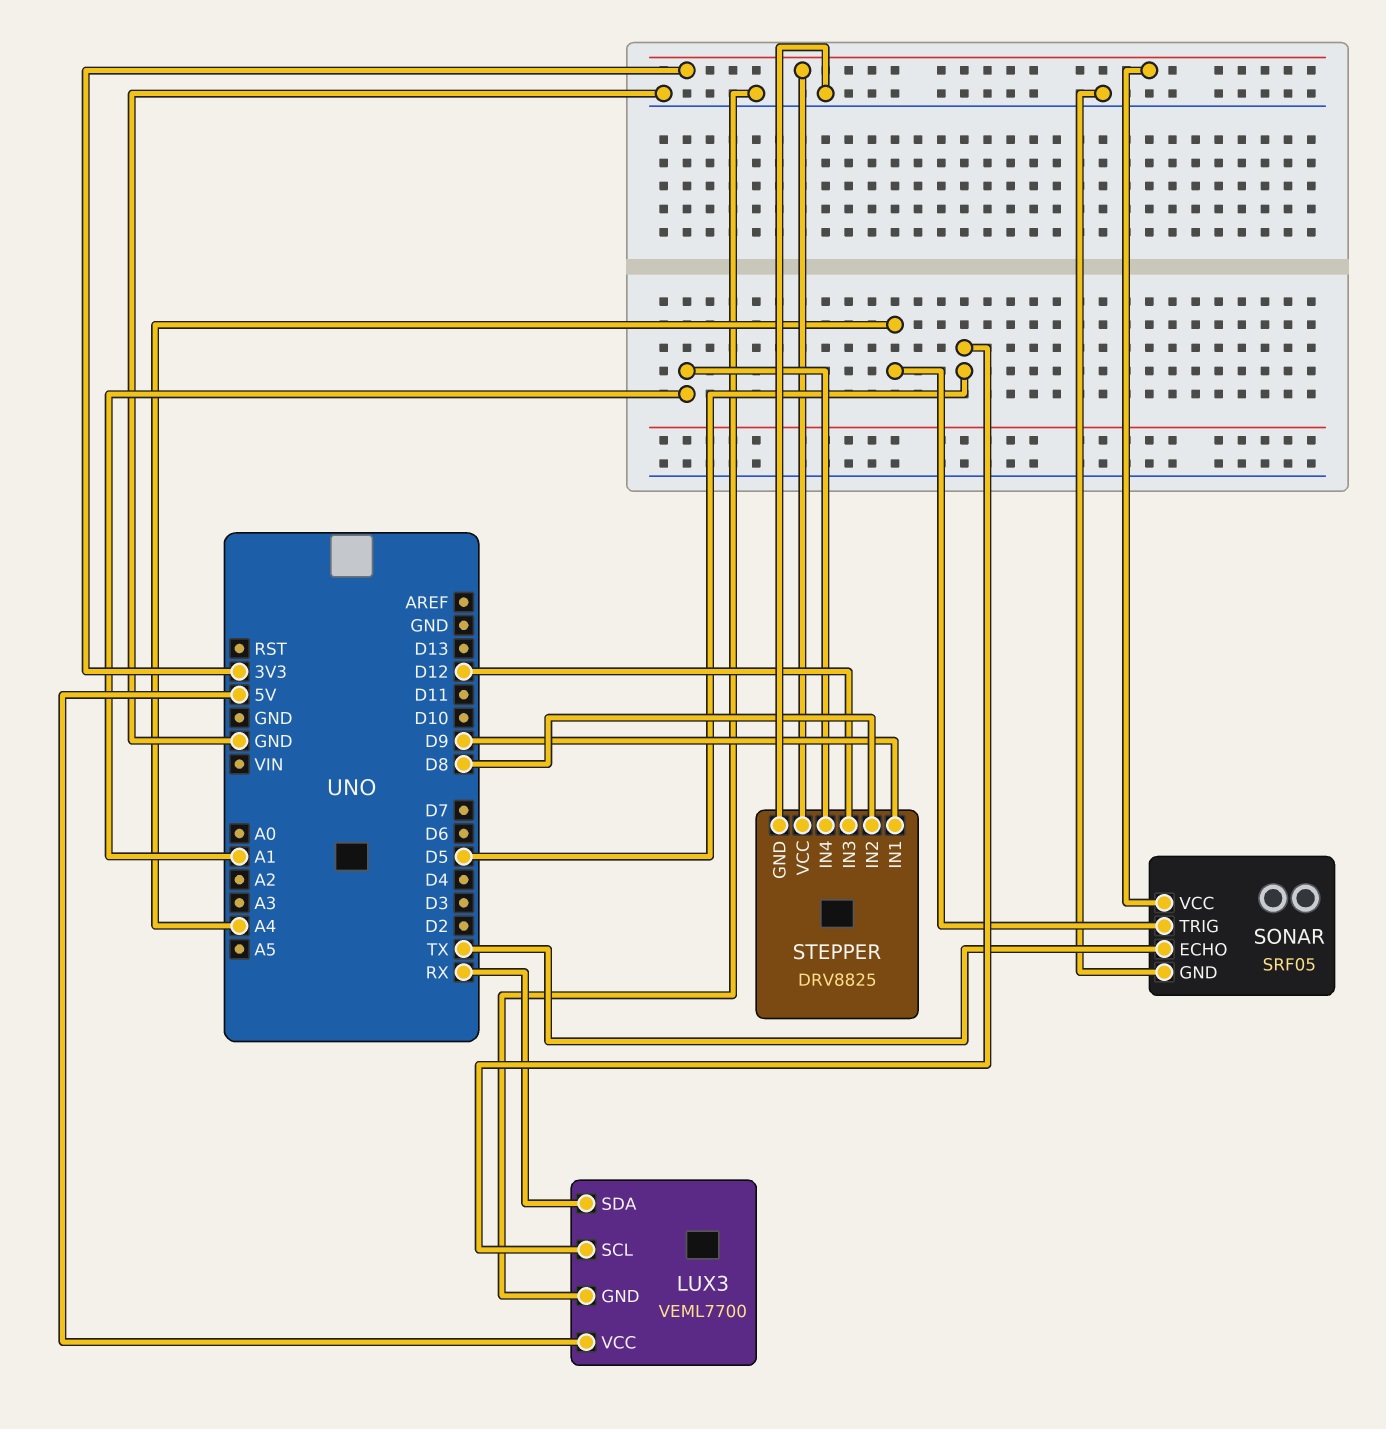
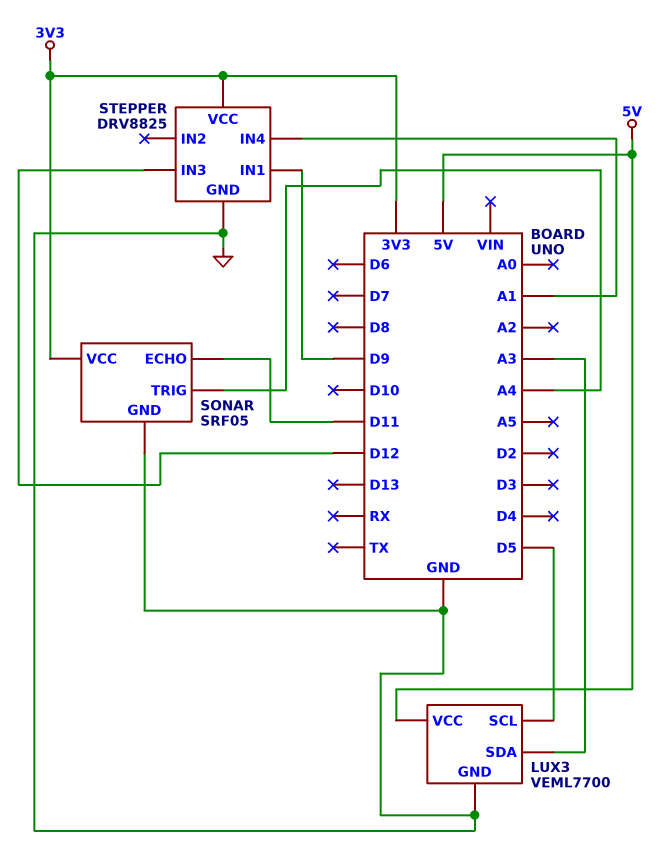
LUX3 pin SDA: RX -> A3
SONAR pin ECHO: TX -> D11
STEPPER pin IN2: D8 -> none

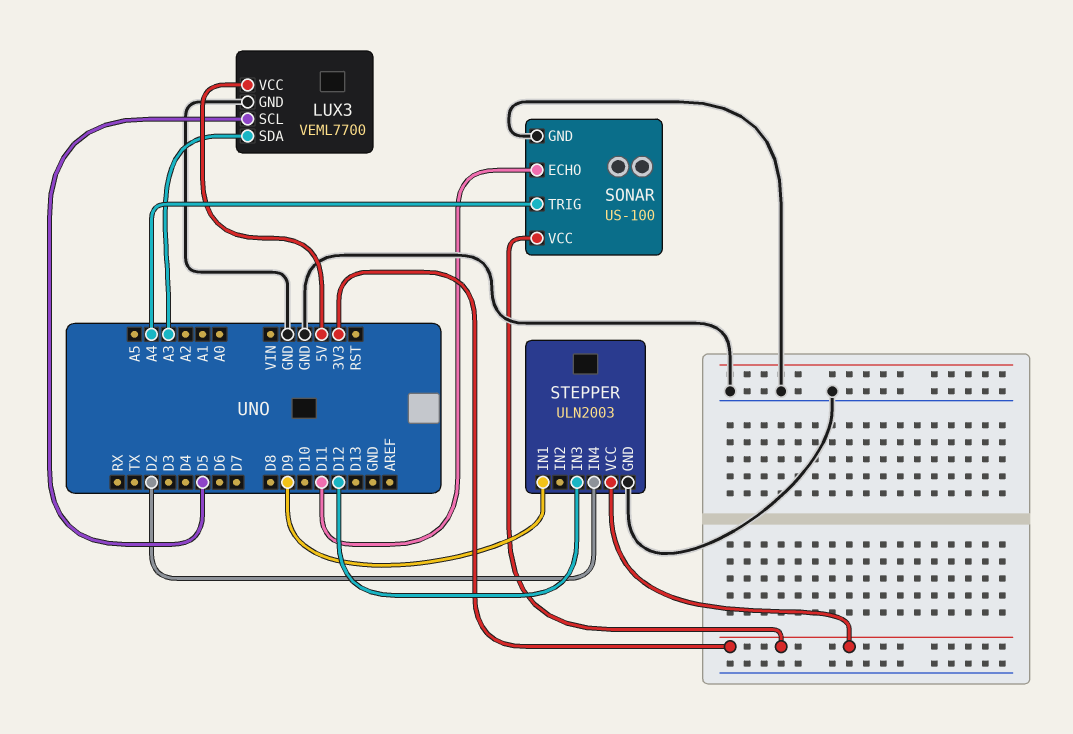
SONAR: SRF05 -> US-100
STEPPER: DRV8825 -> ULN2003
STEPPER pin IN4: A1 -> D2

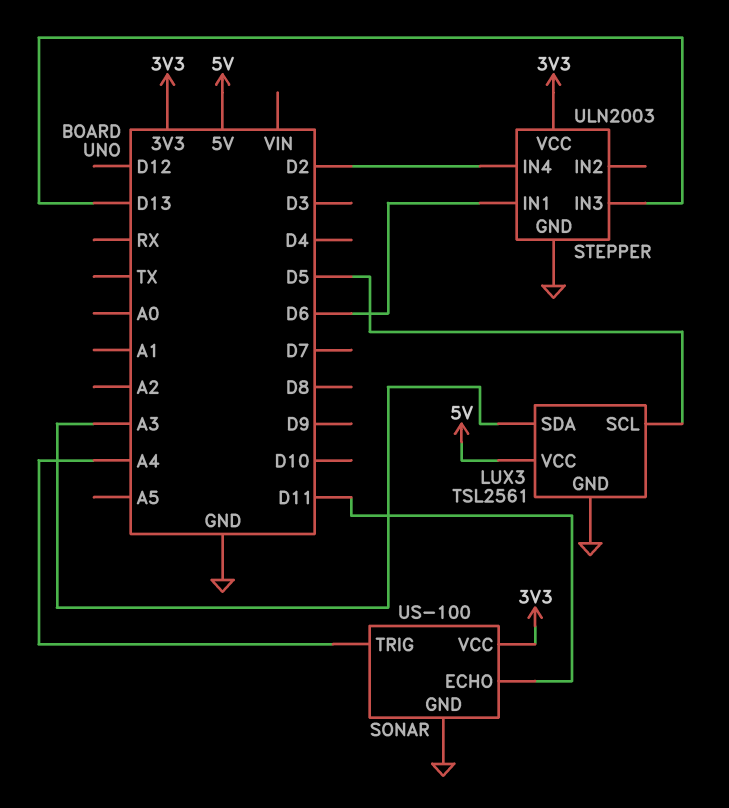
LUX3: VEML7700 -> TSL2561
STEPPER pin IN1: D9 -> D6
STEPPER pin IN3: D12 -> D13

